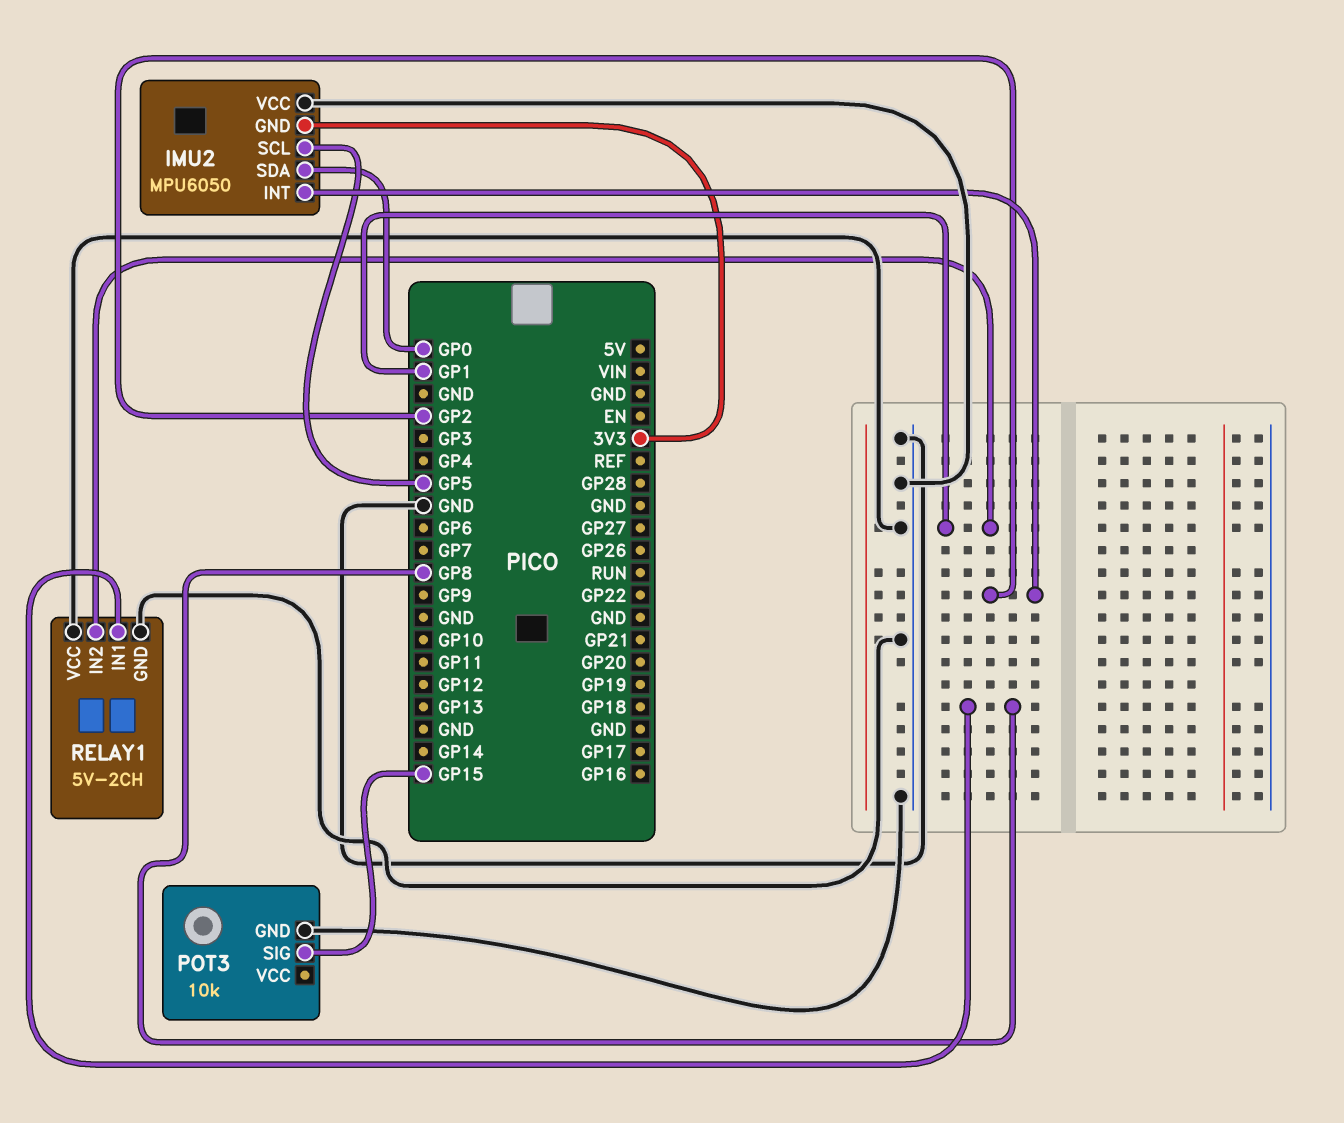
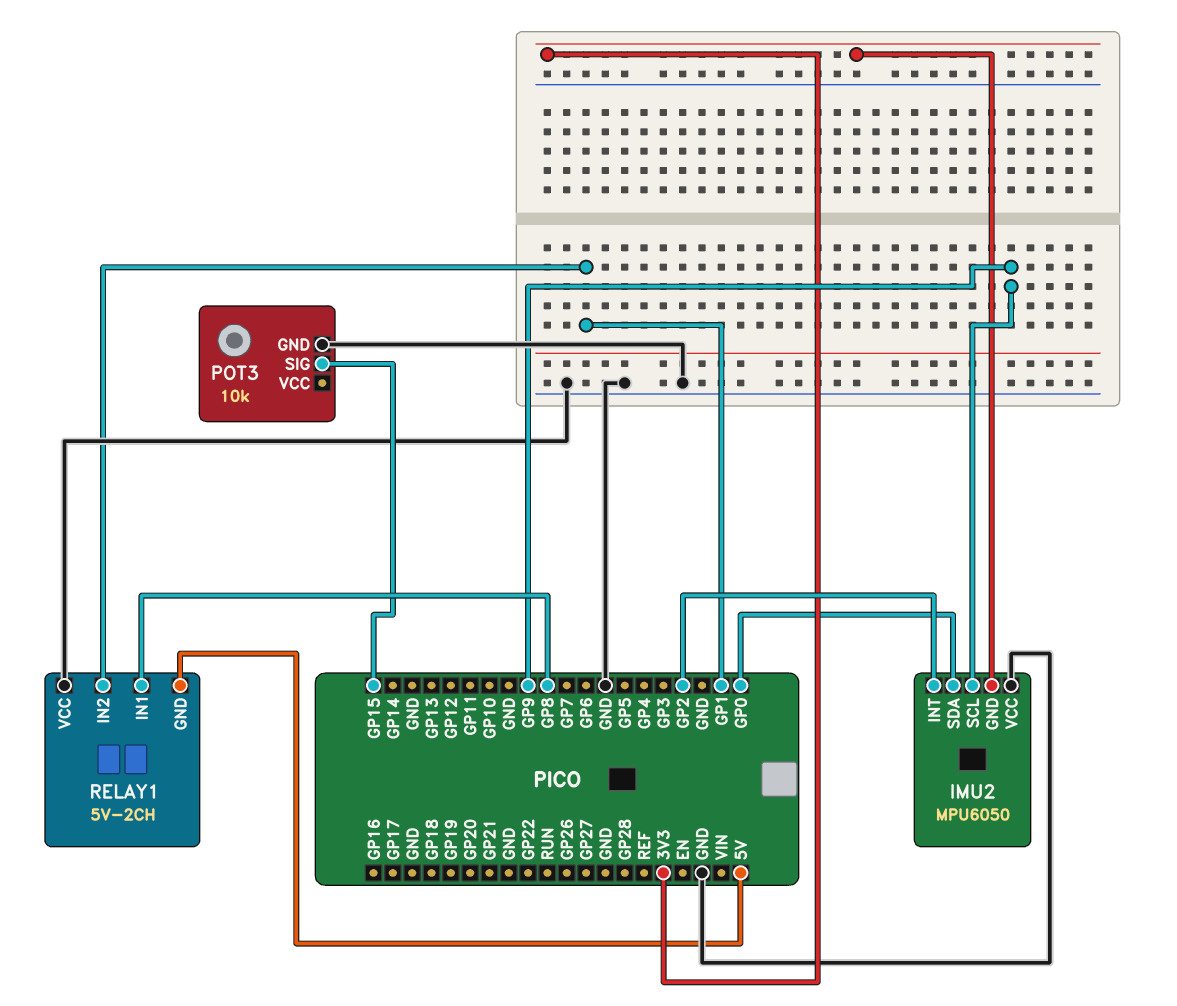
IMU2 pin SCL: GP5 -> GP9
RELAY1 pin GND: GND -> 5V

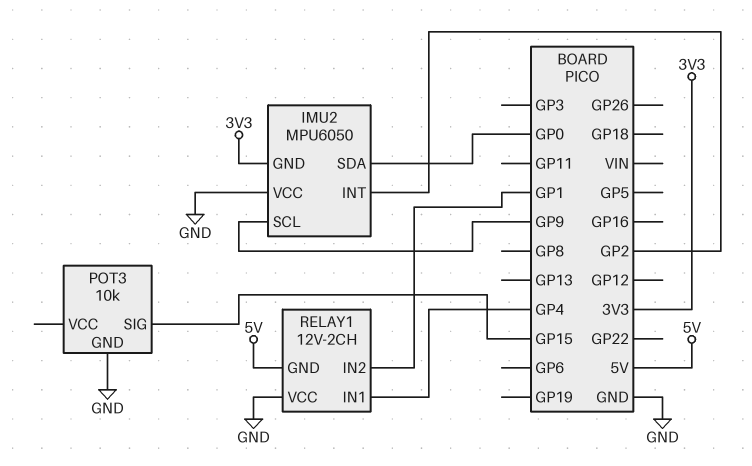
RELAY1: 5V-2CH -> 12V-2CH
RELAY1 pin IN1: GP8 -> GP4

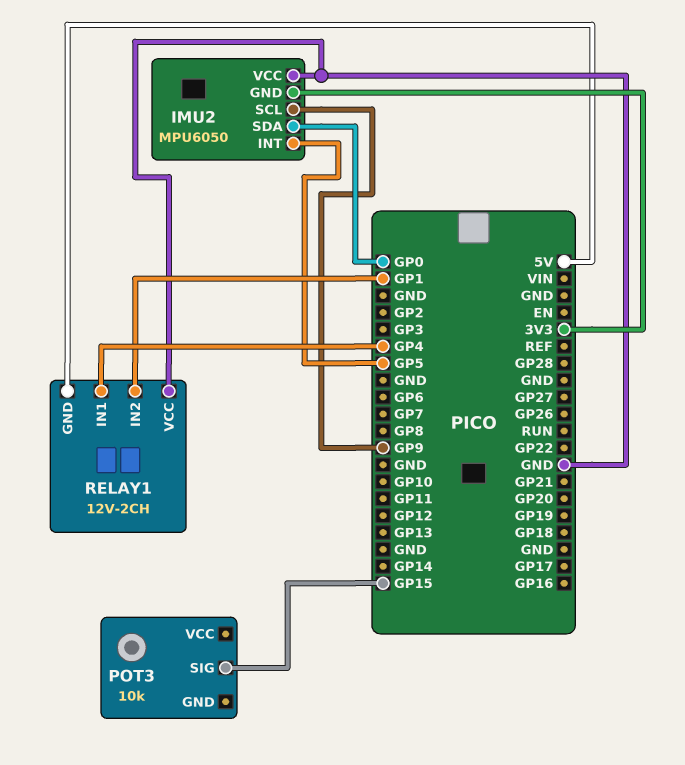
IMU2 pin INT: GP2 -> GP5
POT3 pin GND: GND -> none

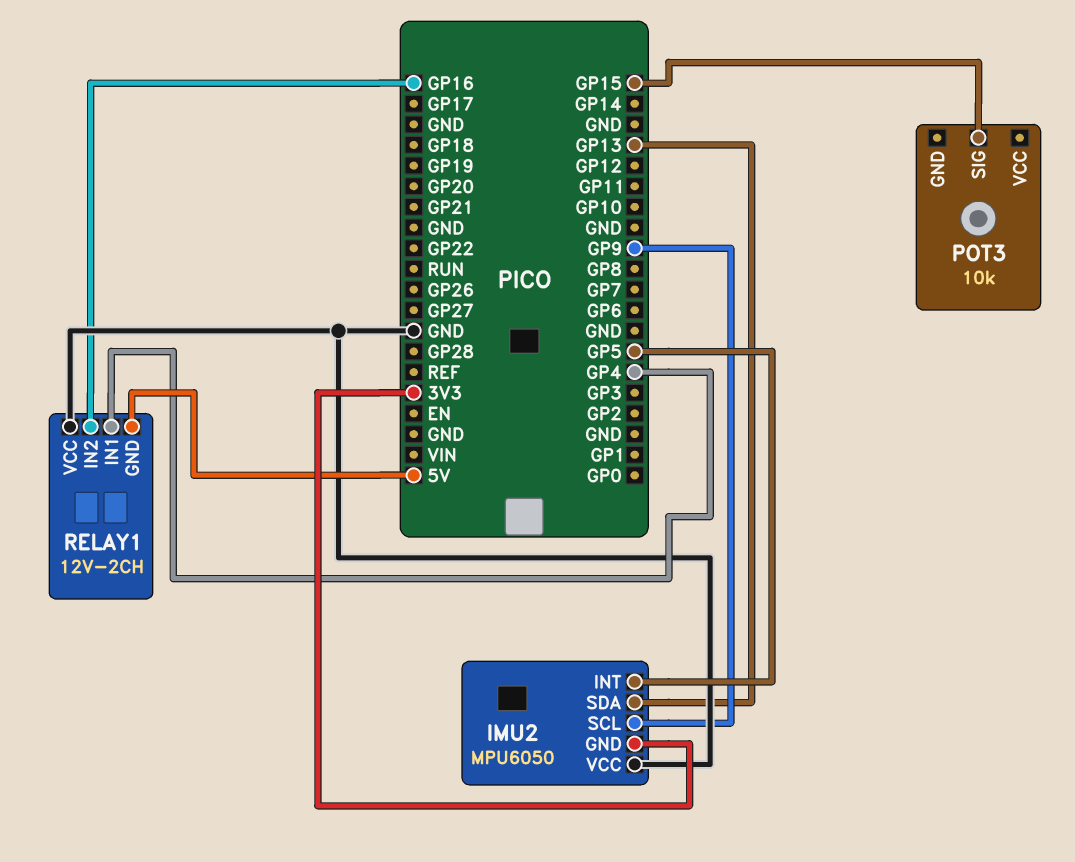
IMU2 pin SDA: GP0 -> GP13
RELAY1 pin IN2: GP1 -> GP16

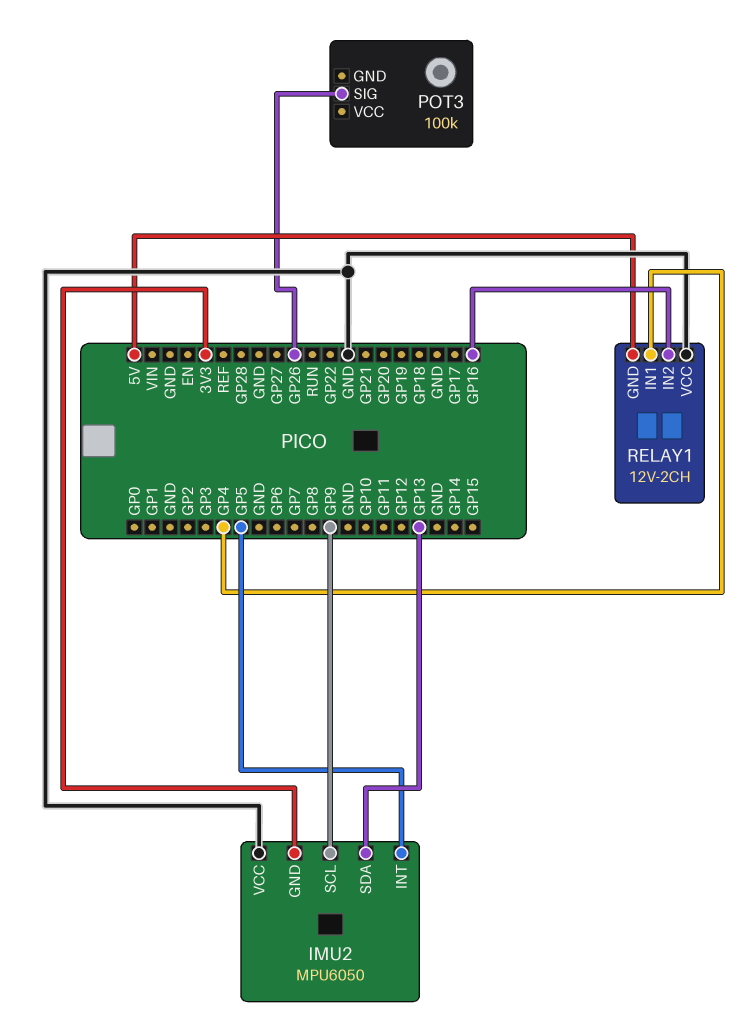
POT3: 10k -> 100k
POT3 pin SIG: GP15 -> GP26

